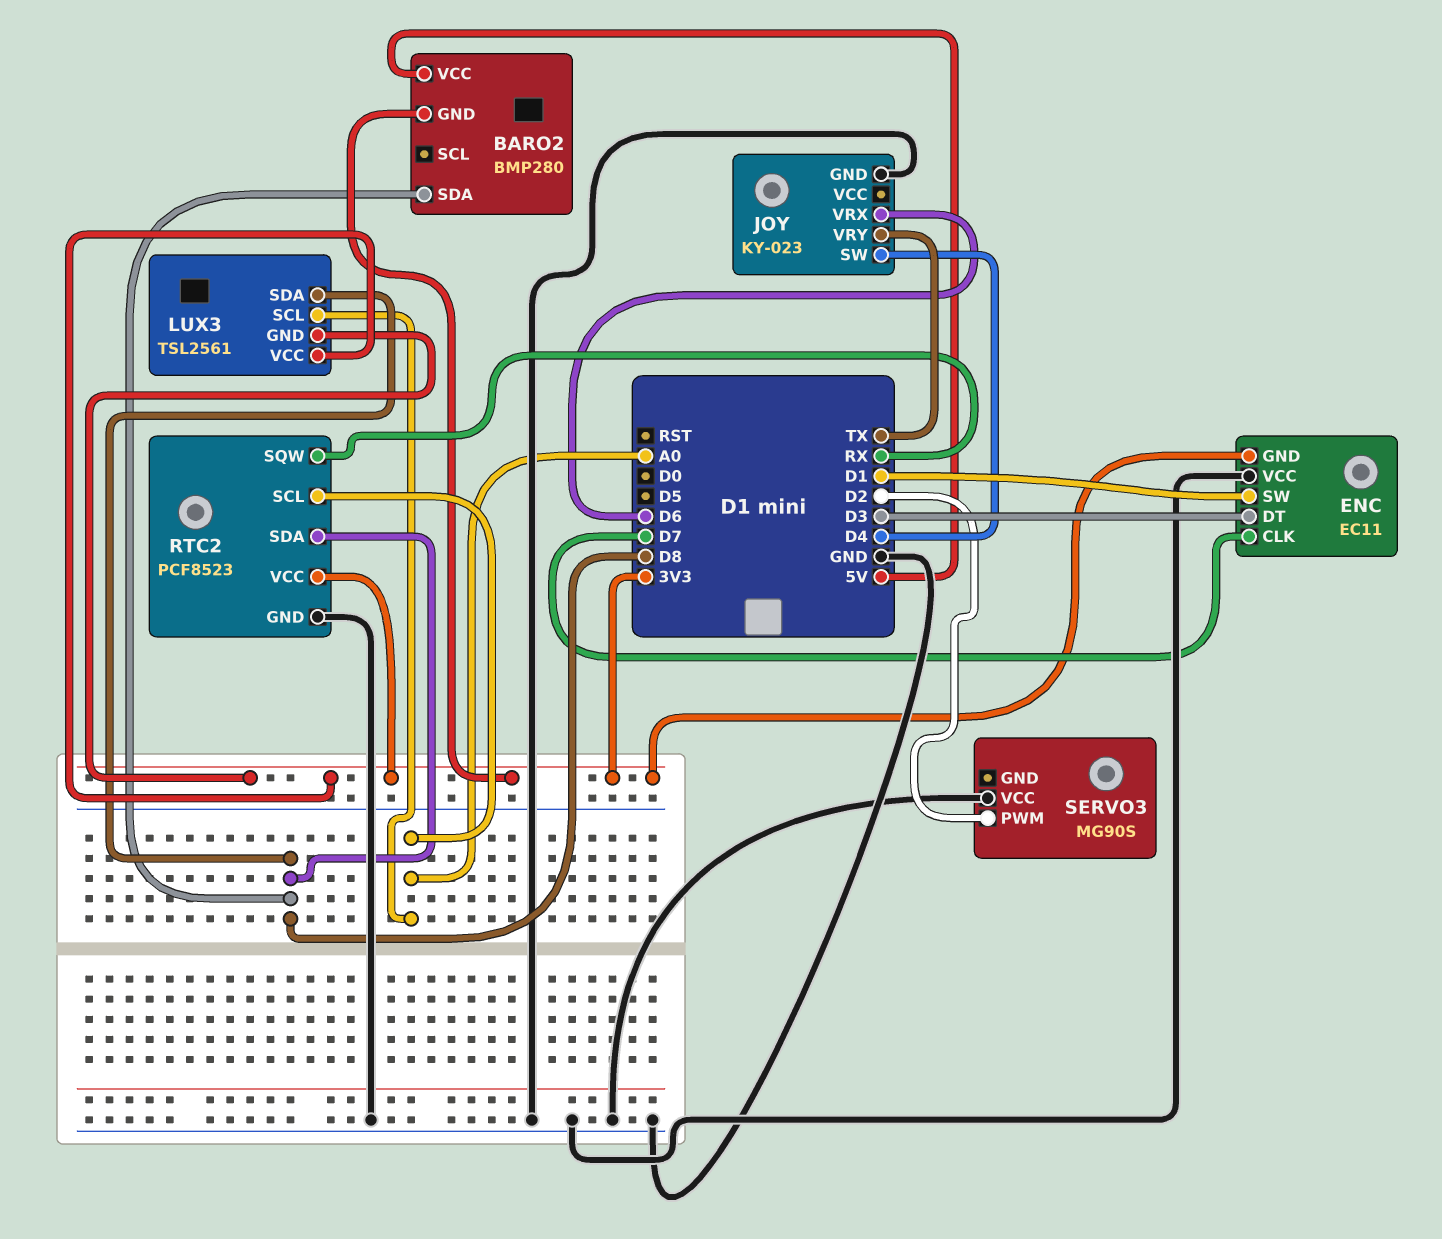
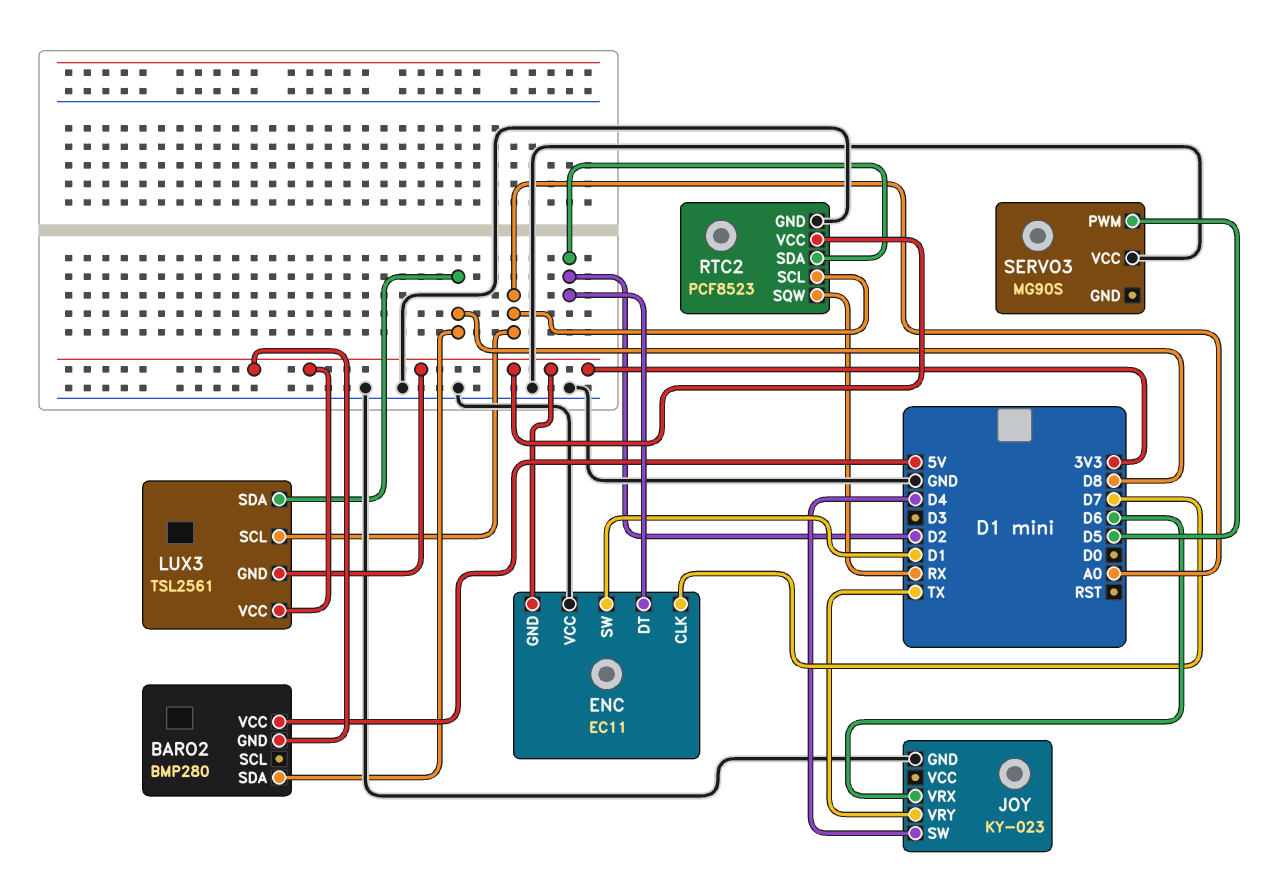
ENC pin DT: D3 -> D2
RTC2 pin SDA: D8 -> D2
SERVO3 pin PWM: D2 -> D5

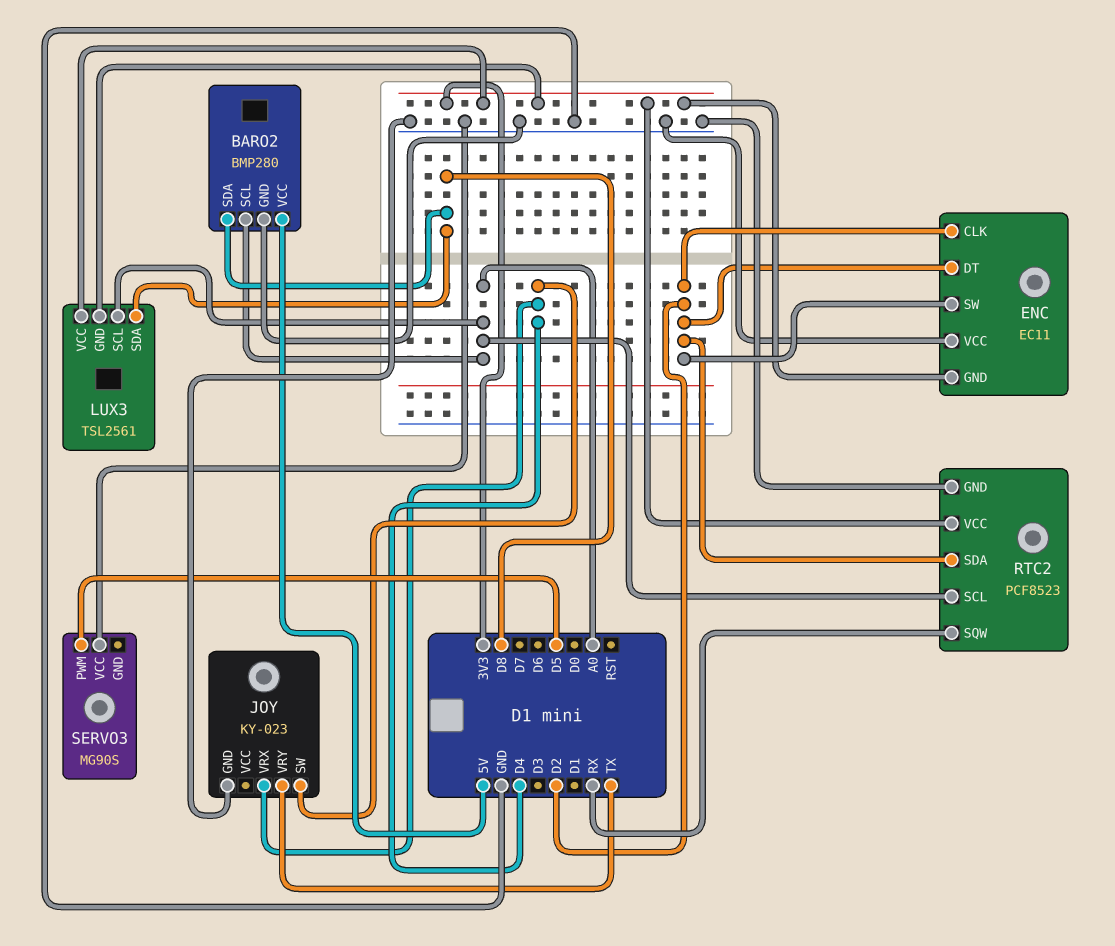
BARO2 pin GND: 3V3 -> GND
BARO2 pin SCL: none -> A0
ENC pin CLK: D7 -> D2
ENC pin SW: D1 -> D2
JOY pin VRX: D6 -> D4

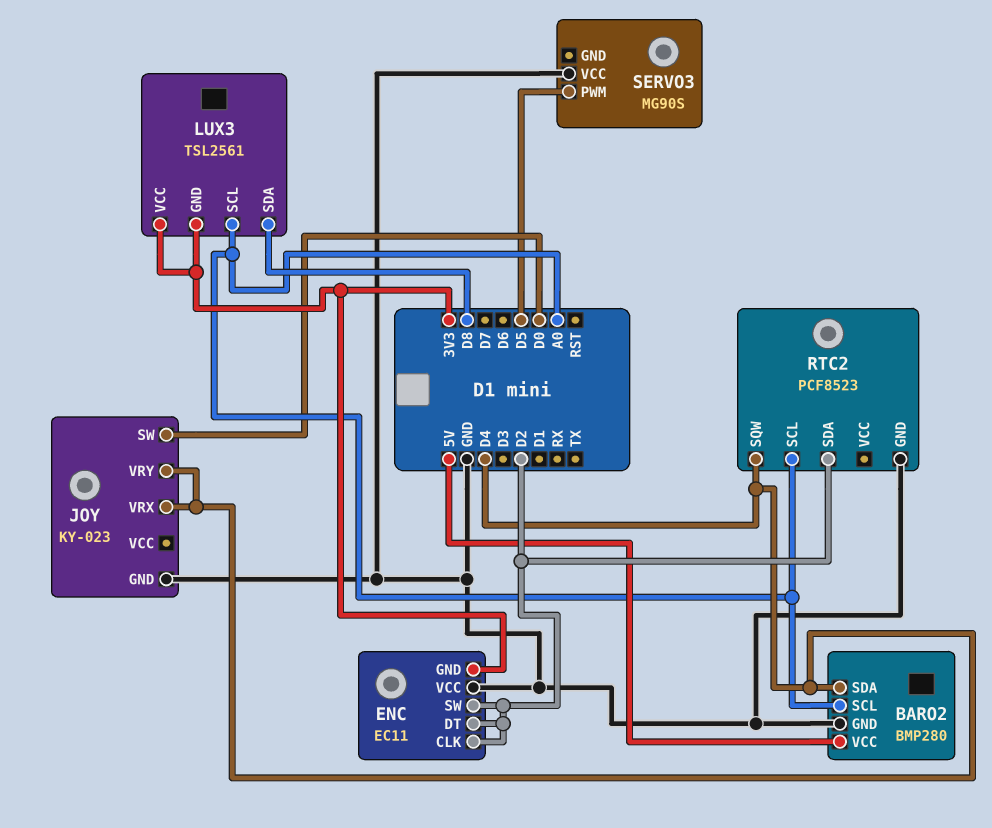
BARO2 pin SDA: D8 -> D4
JOY pin SW: D4 -> D0
JOY pin VRY: TX -> D4
RTC2 pin SQW: RX -> D4
RTC2 pin VCC: 3V3 -> none

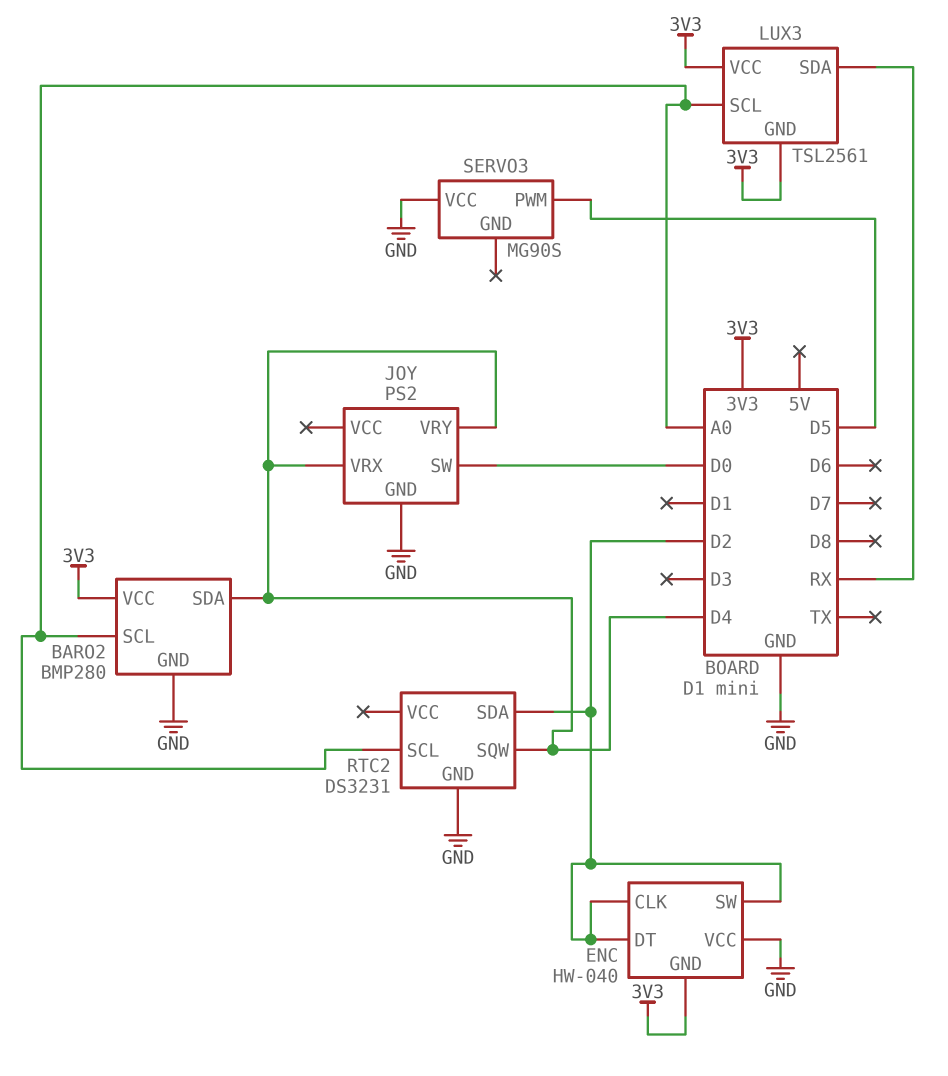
BARO2 pin VCC: 5V -> 3V3
ENC: EC11 -> HW-040
JOY: KY-023 -> PS2
LUX3 pin SDA: D8 -> RX
RTC2: PCF8523 -> DS3231

